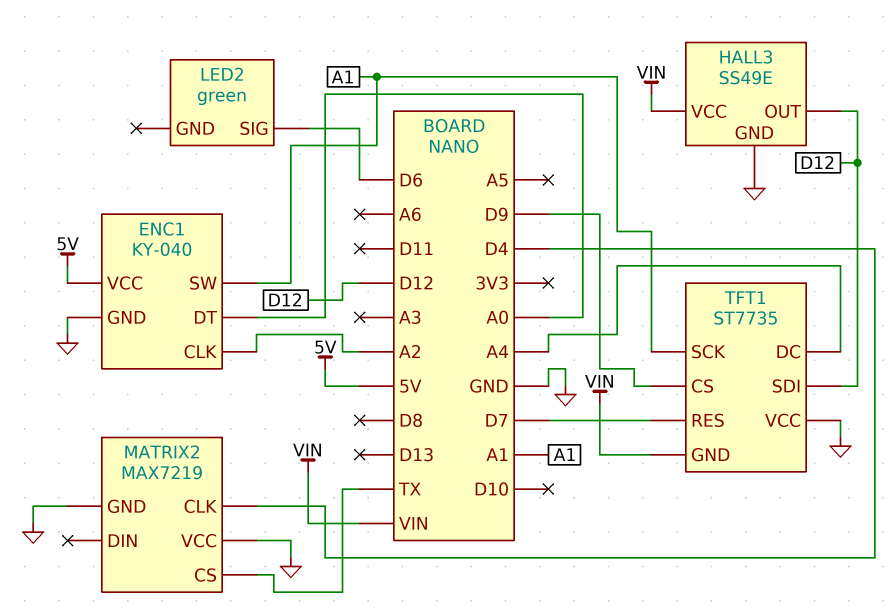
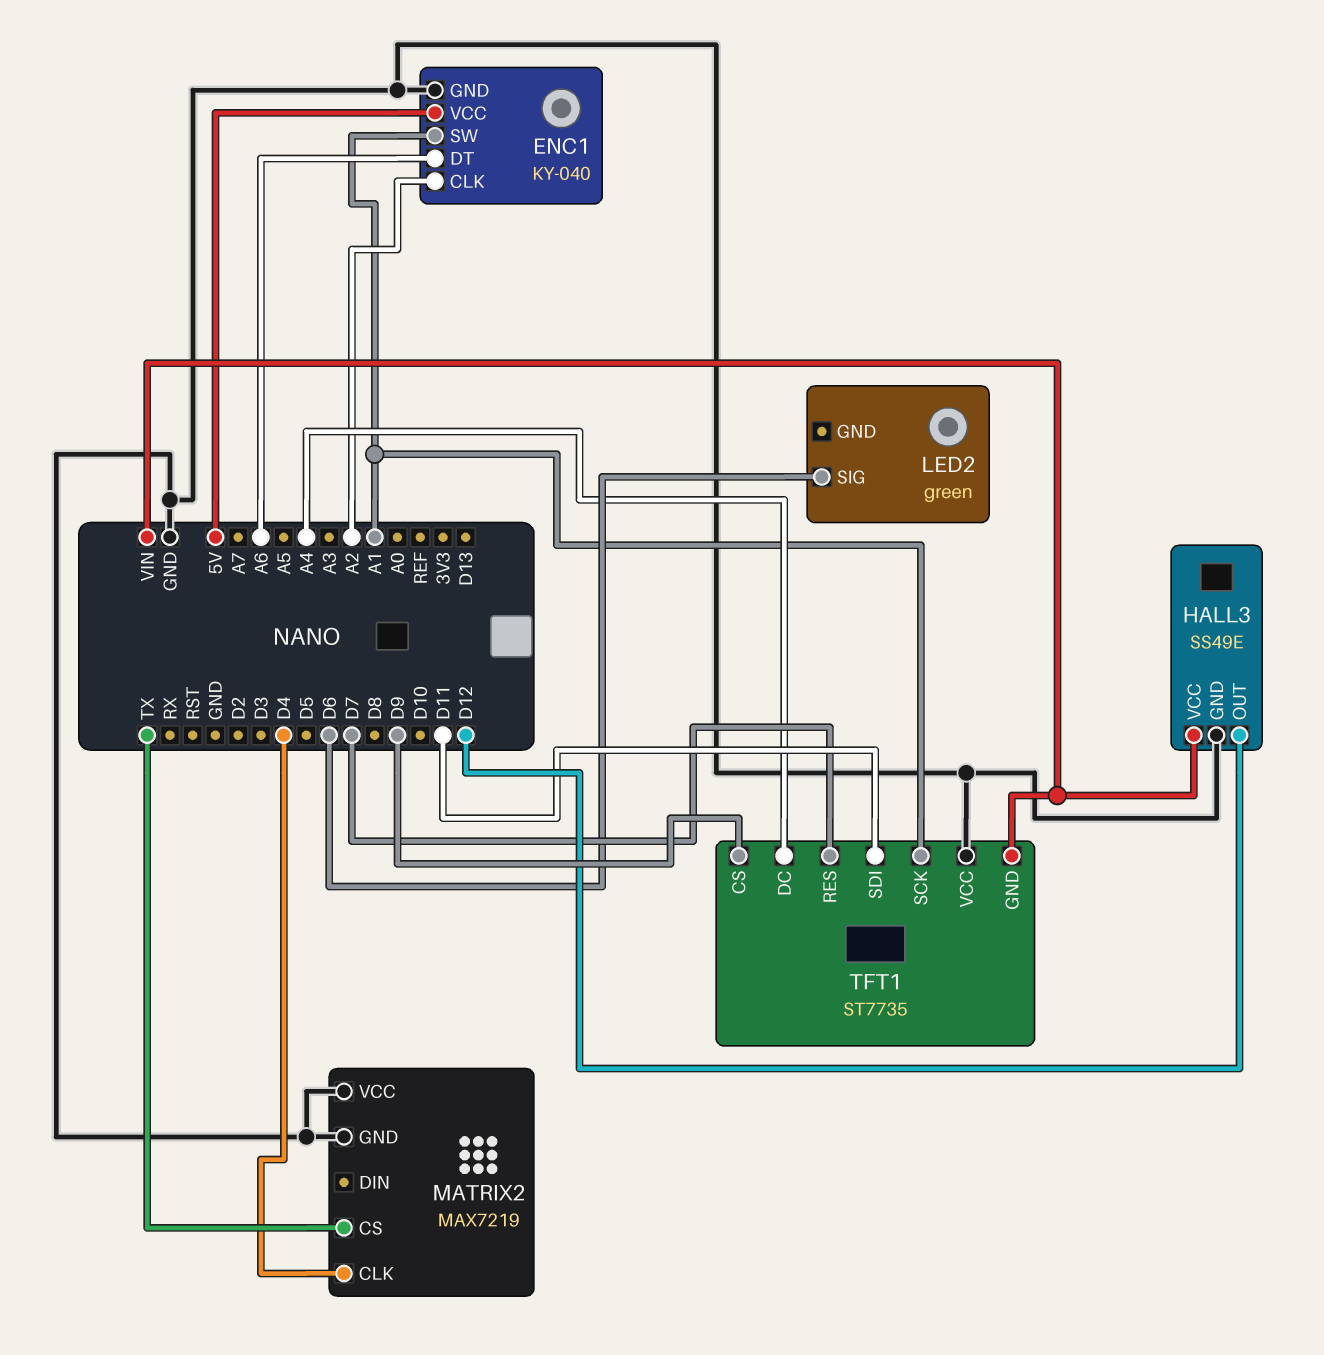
ENC1 pin DT: A0 -> A6
TFT1 pin SDI: D12 -> D11

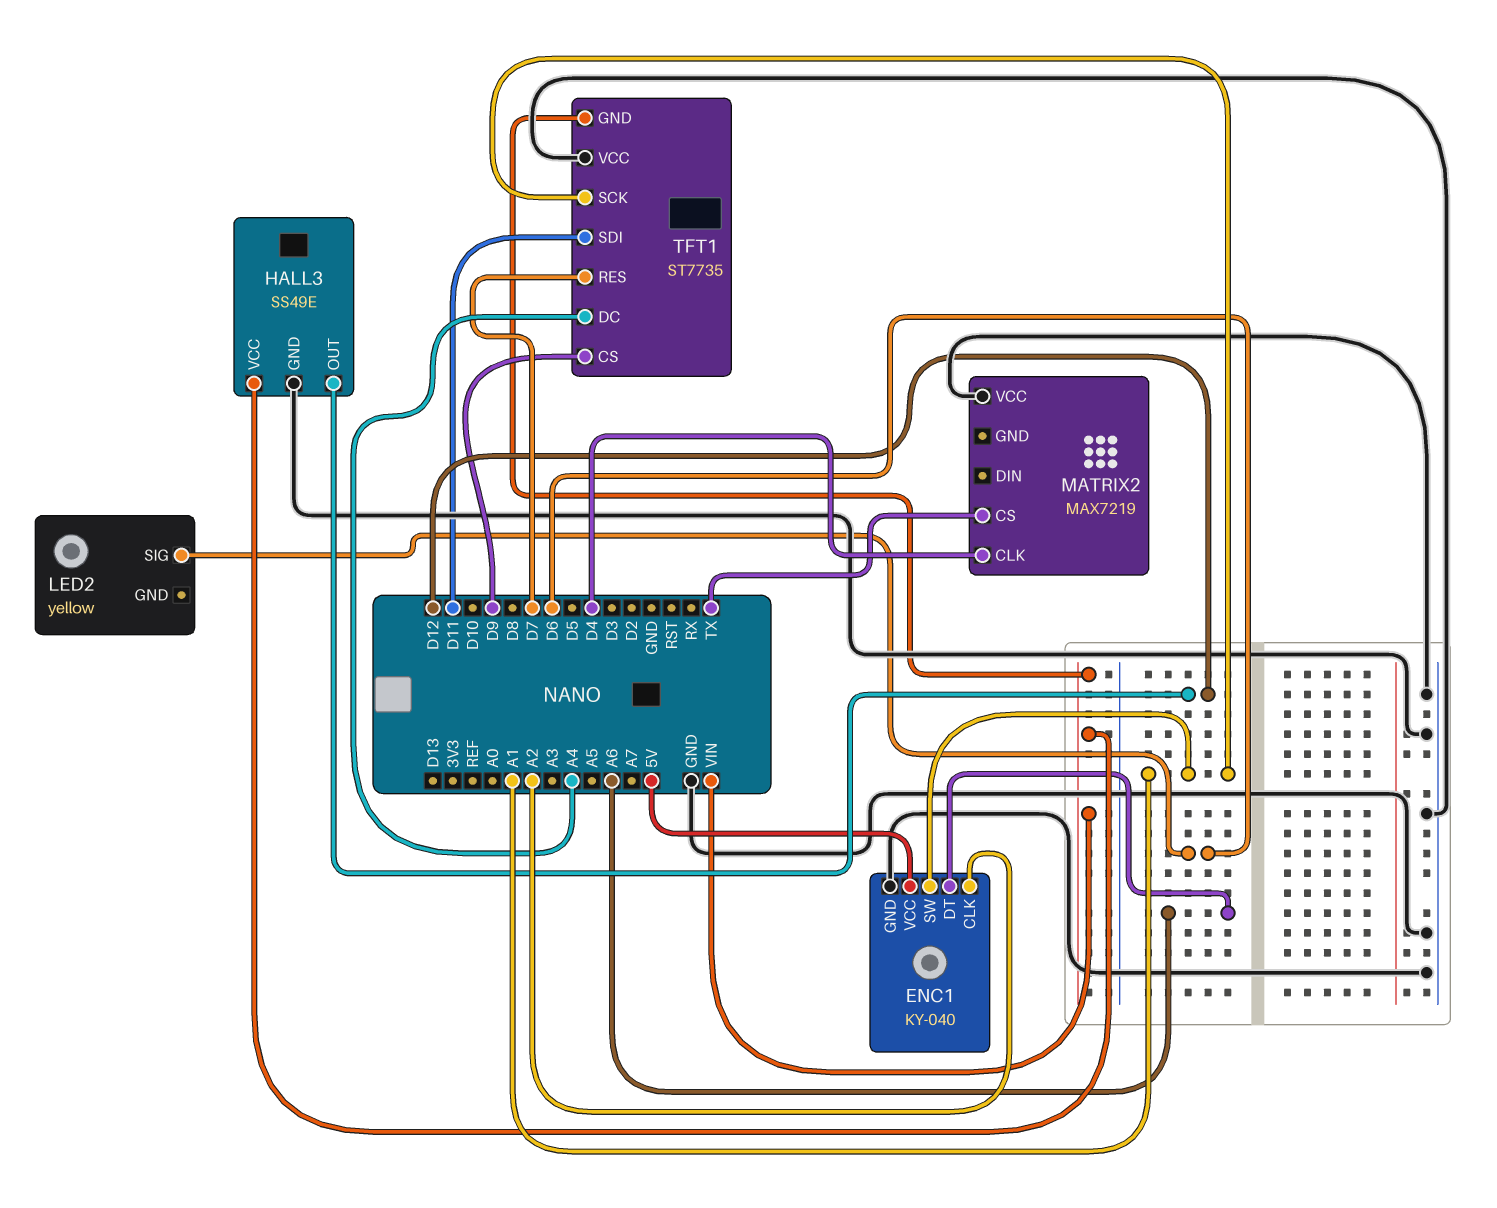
LED2: green -> yellow
MATRIX2 pin GND: GND -> none

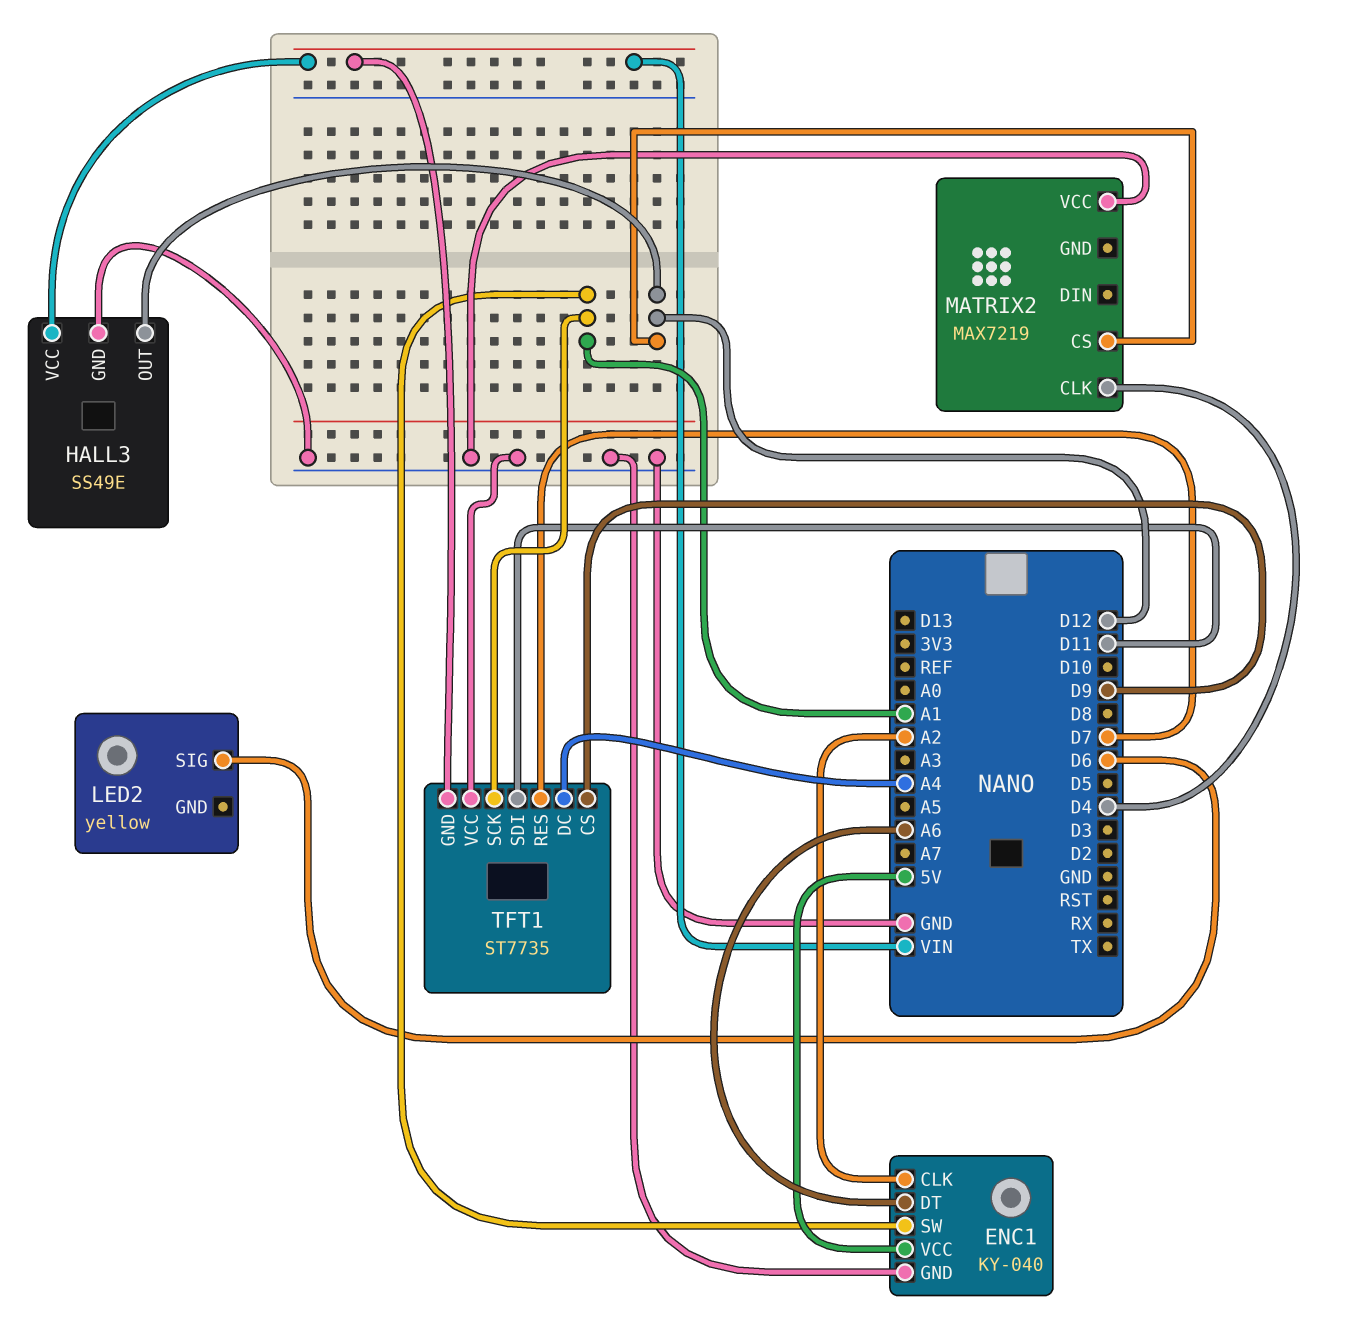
MATRIX2 pin CS: TX -> D12

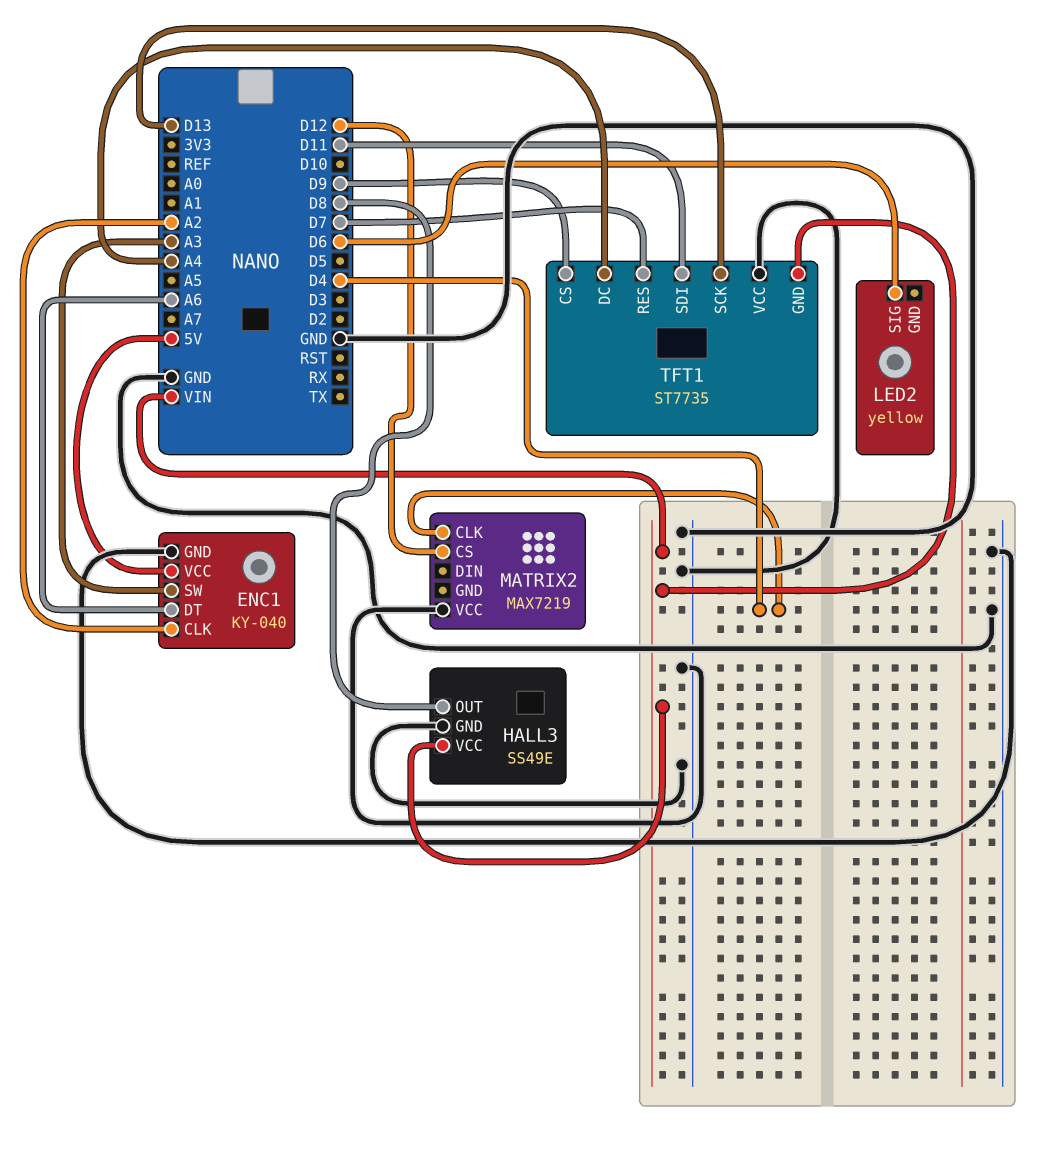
ENC1 pin SW: A1 -> A3
HALL3 pin OUT: D12 -> D8
TFT1 pin SCK: A1 -> D13

